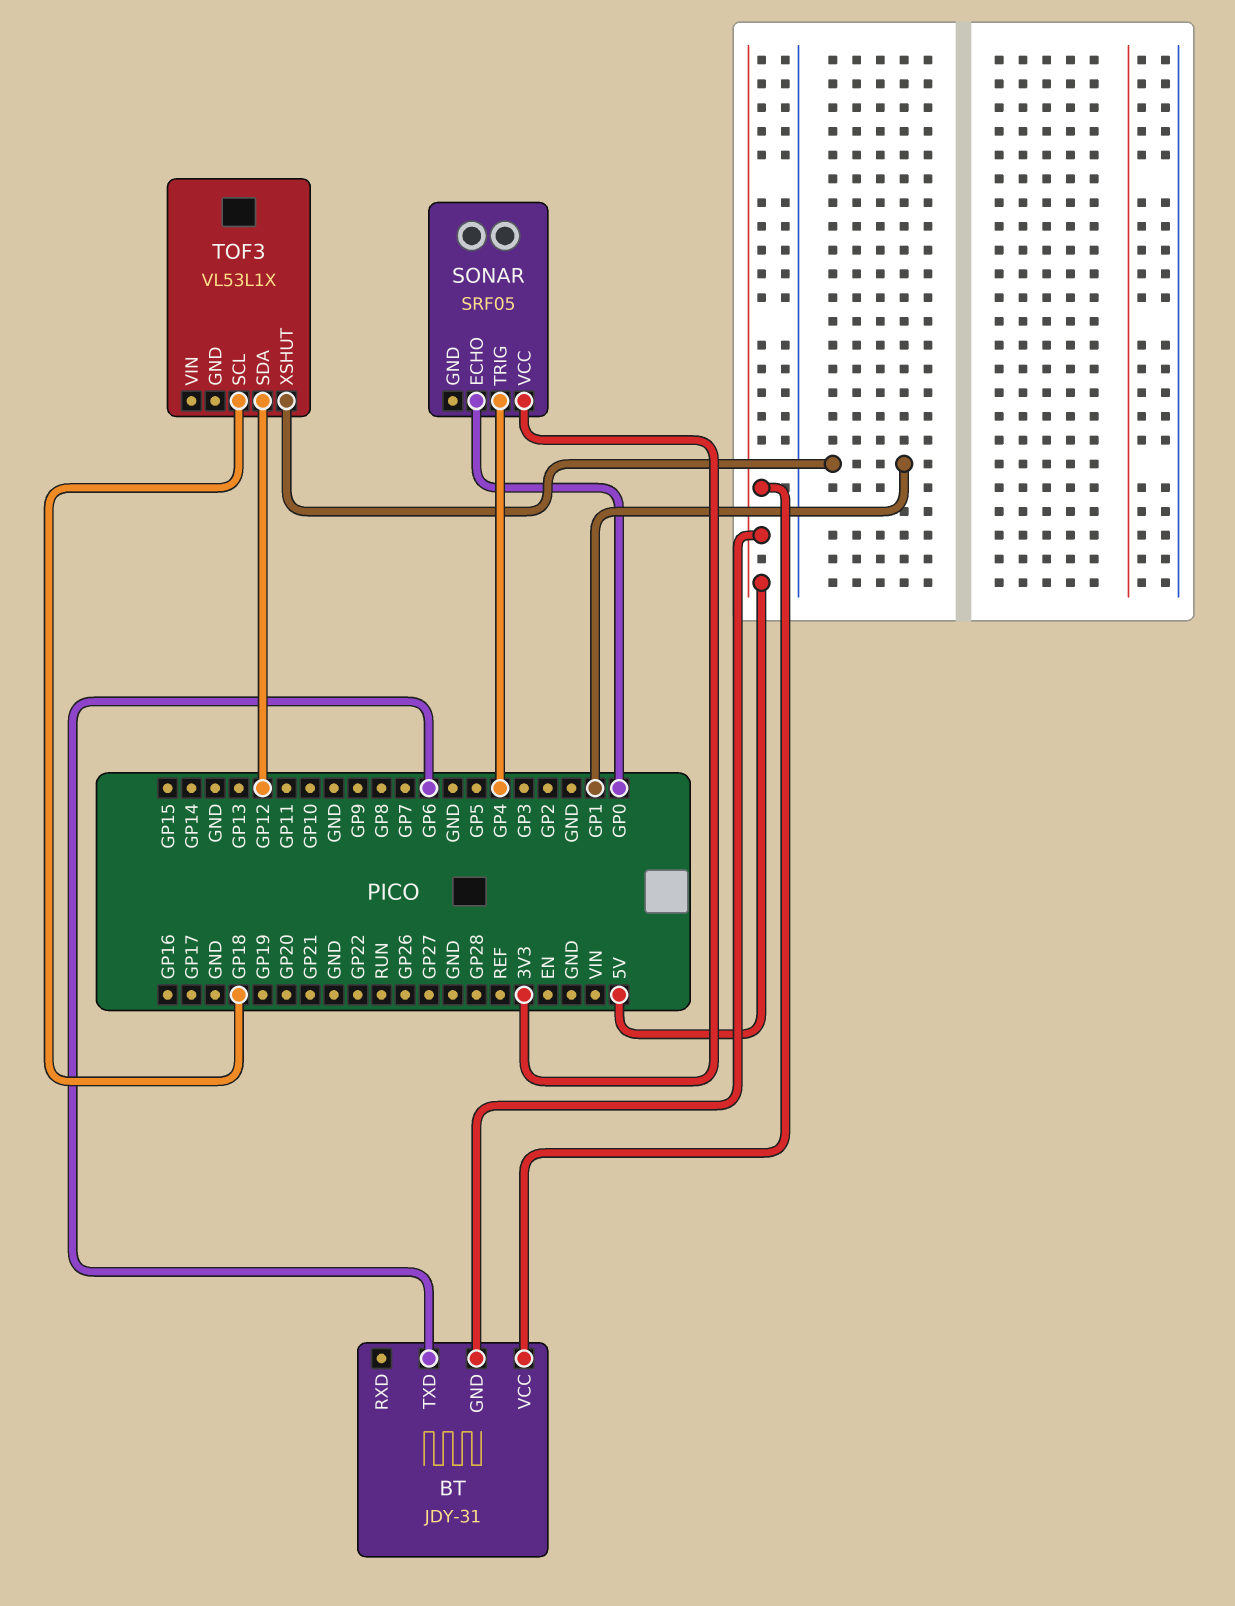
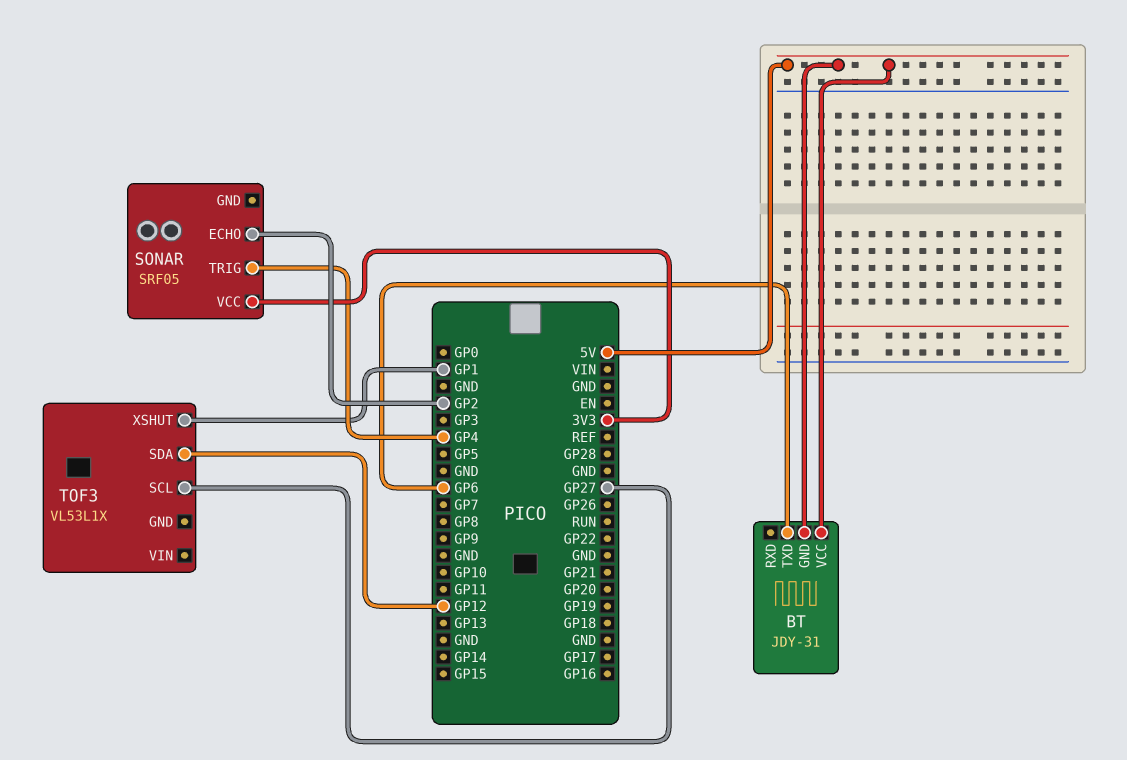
SONAR pin ECHO: GP0 -> GP2
TOF3 pin SCL: GP18 -> GP27

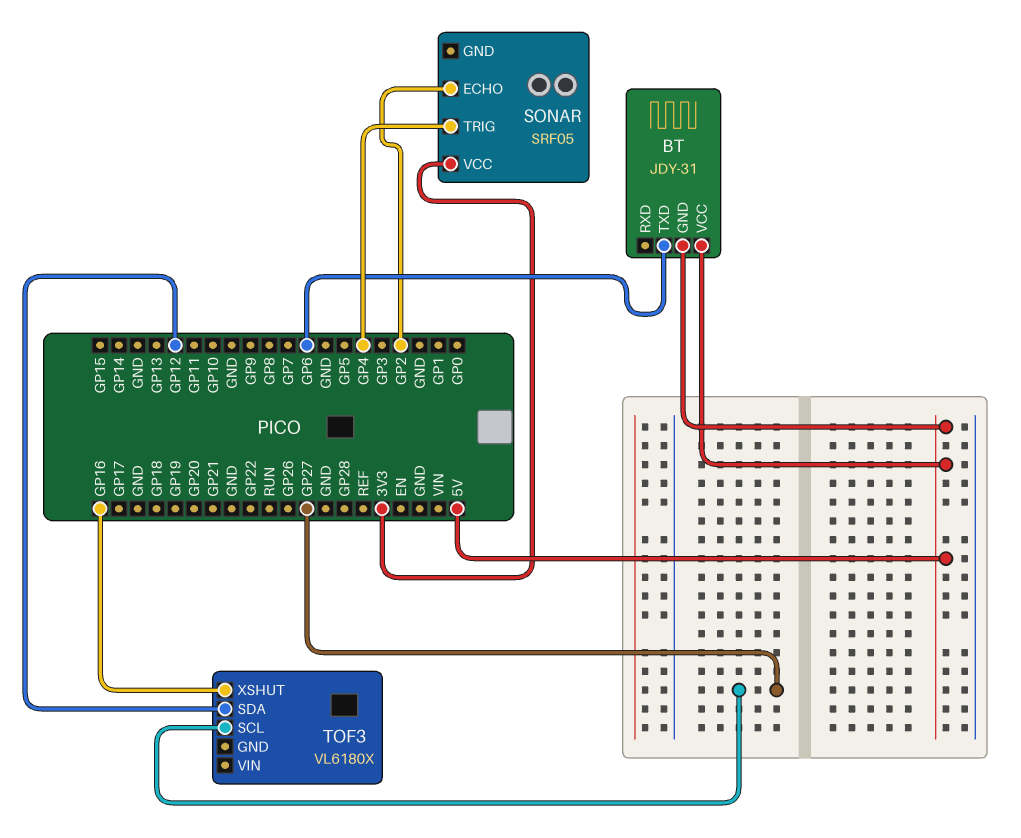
TOF3: VL53L1X -> VL6180X
TOF3 pin XSHUT: GP1 -> GP16

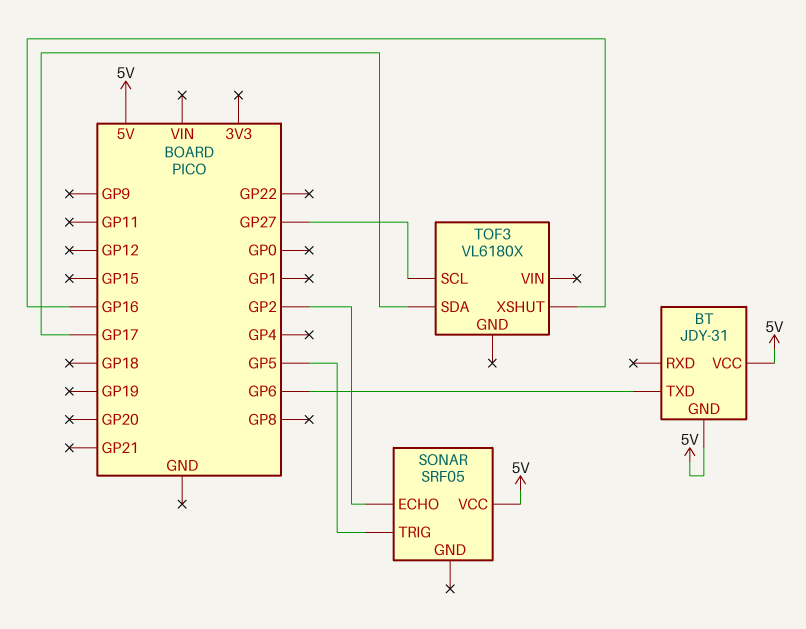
SONAR pin TRIG: GP4 -> GP5
SONAR pin VCC: 3V3 -> 5V
TOF3 pin SDA: GP12 -> GP17

